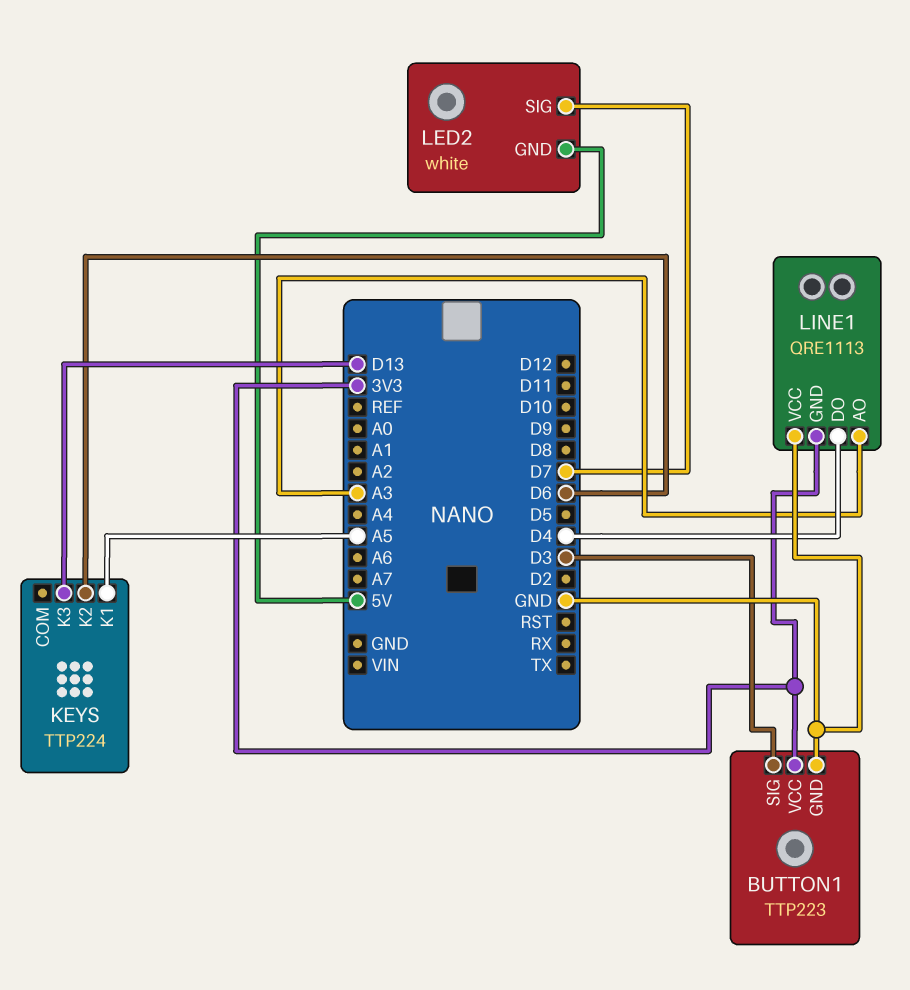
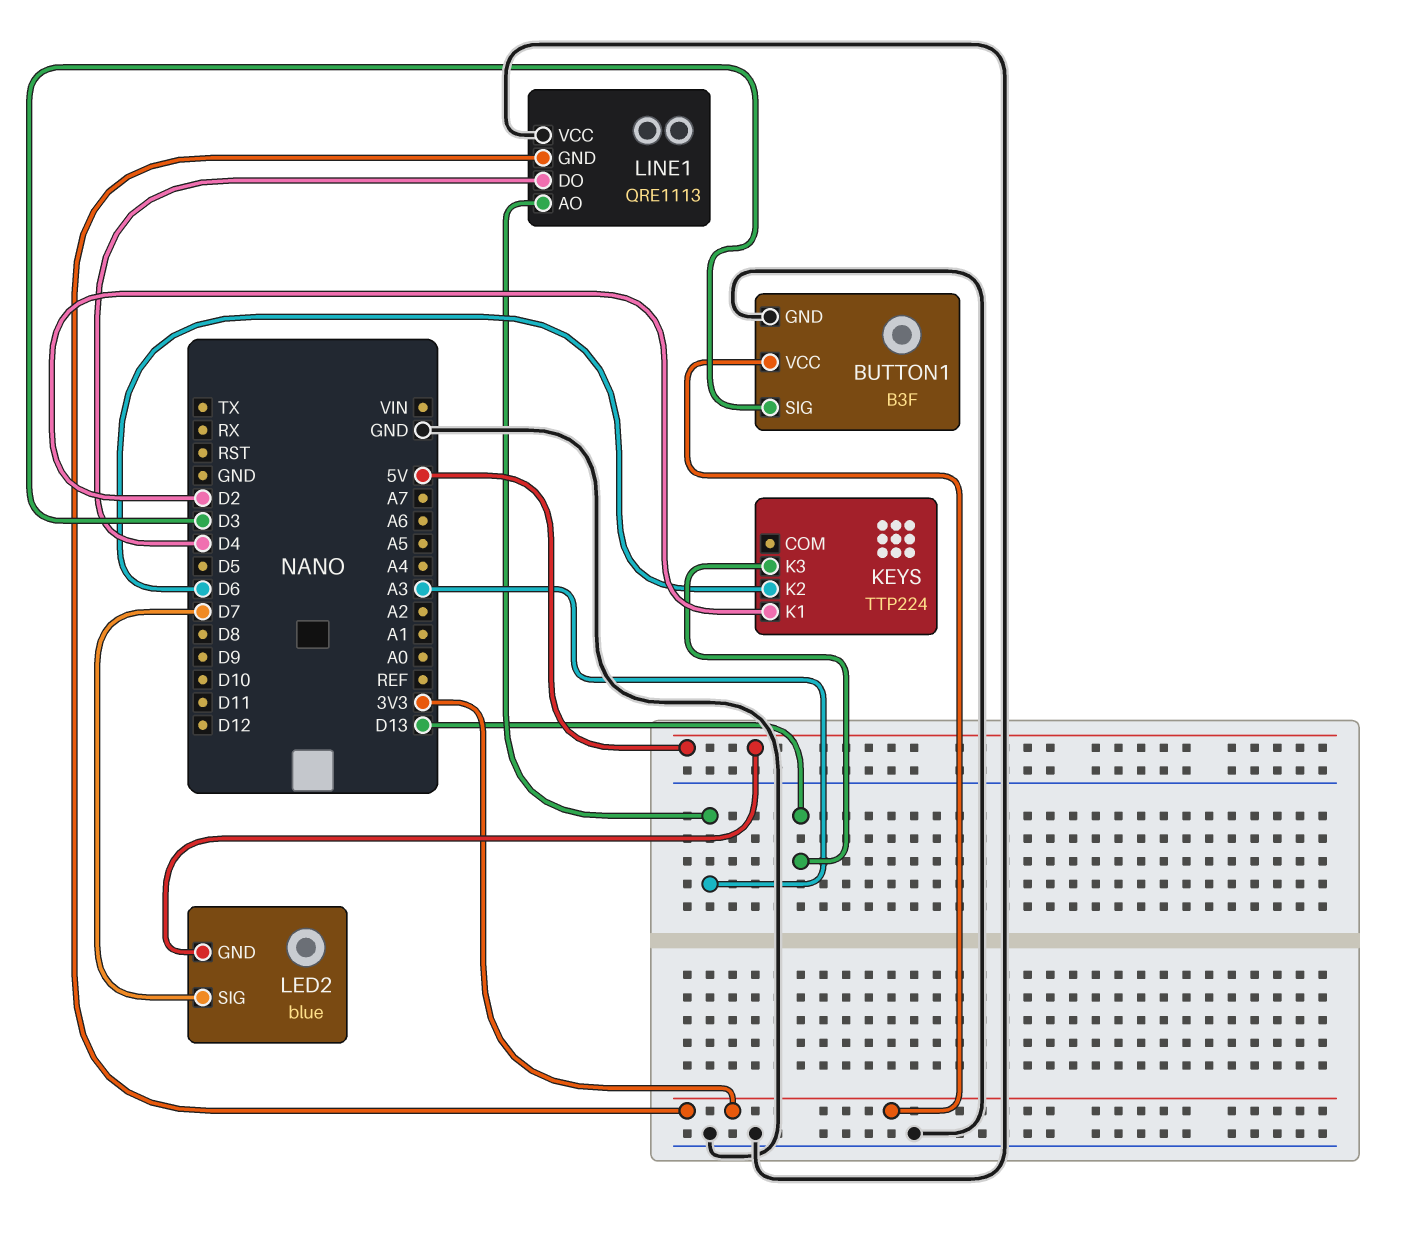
BUTTON1: TTP223 -> B3F
KEYS pin K1: A5 -> D2
LED2: white -> blue

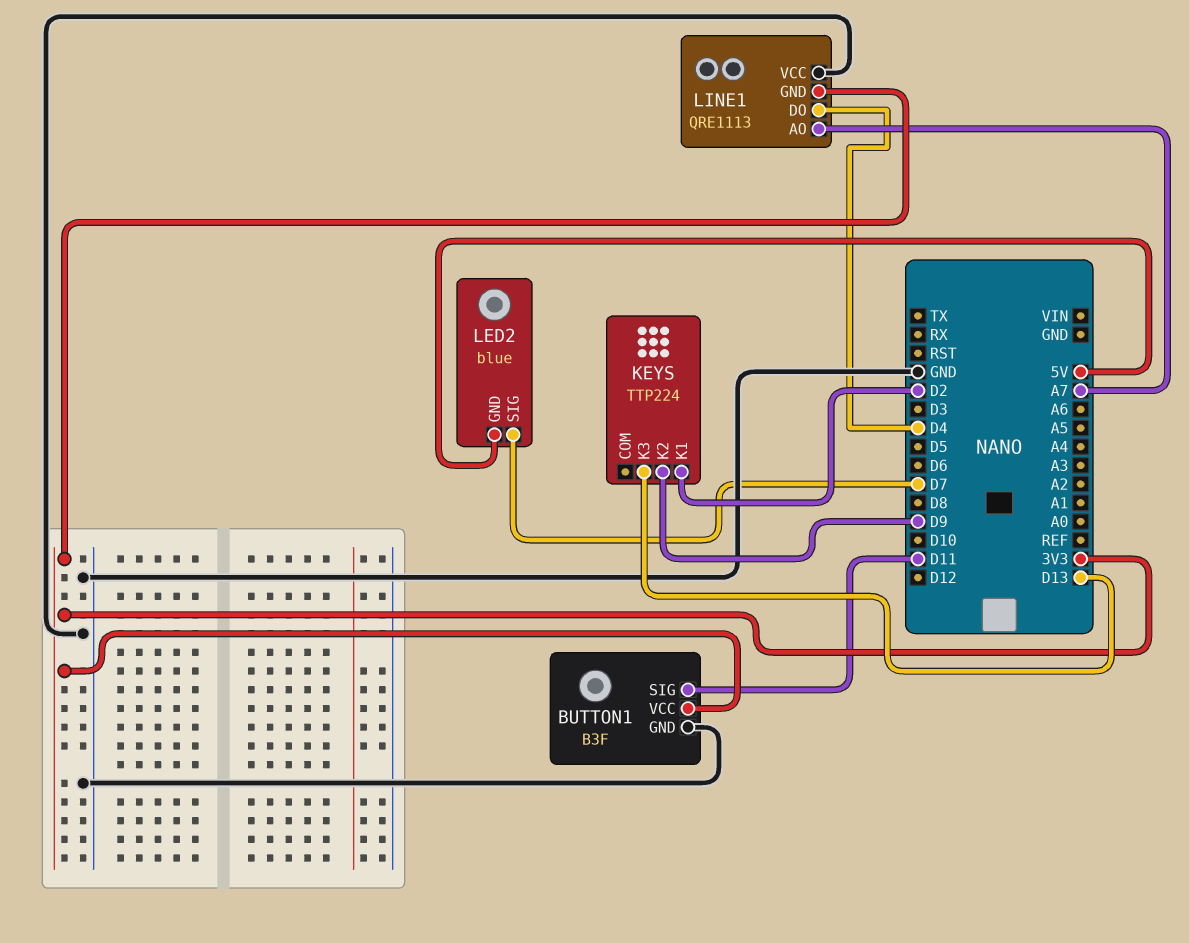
BUTTON1 pin SIG: D3 -> D11
KEYS pin K2: D6 -> D9
LINE1 pin AO: A3 -> A7

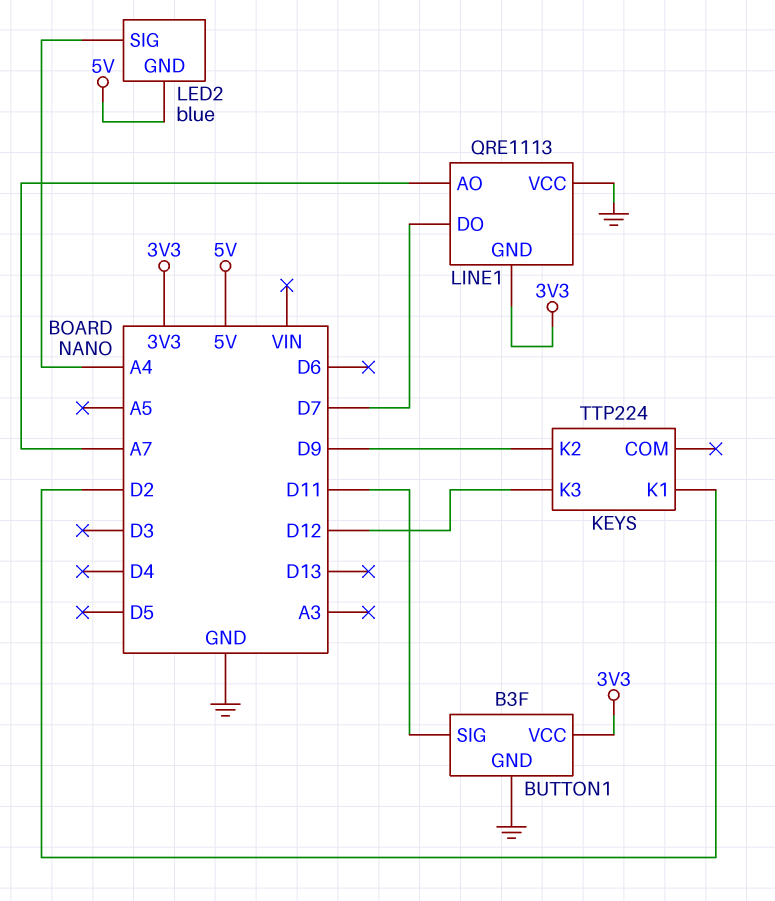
KEYS pin K3: D13 -> D12
LED2 pin SIG: D7 -> A4
LINE1 pin DO: D4 -> D7

